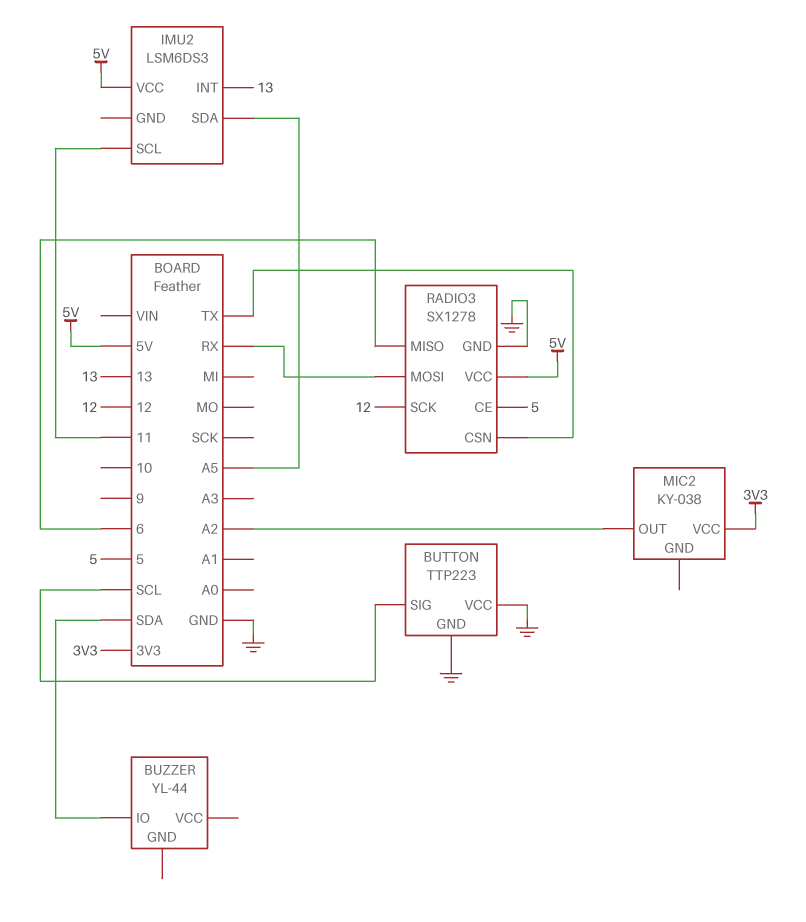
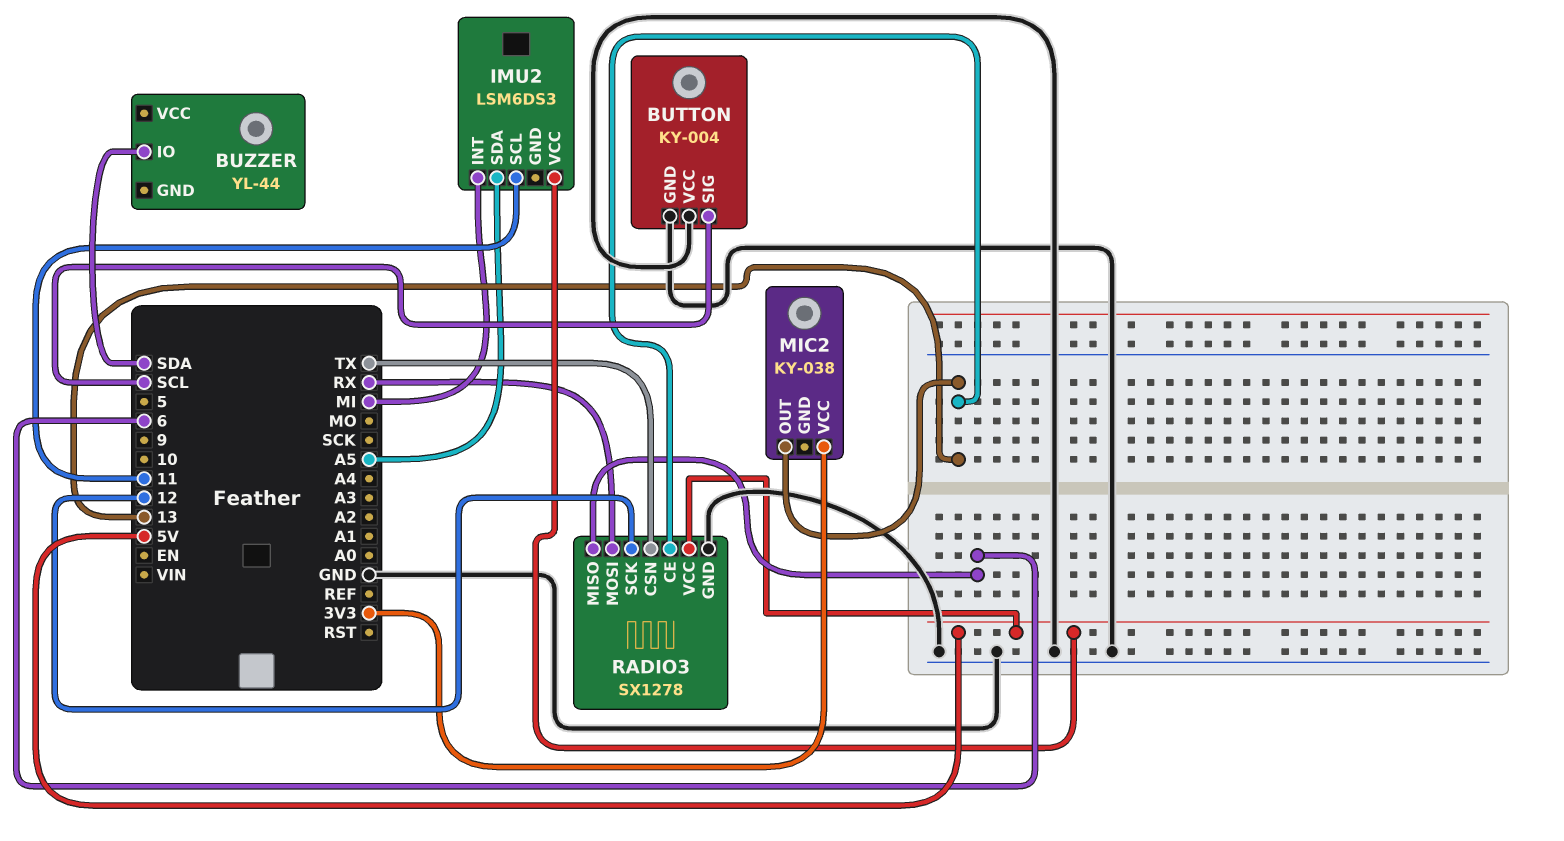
BUTTON: TTP223 -> KY-004
IMU2 pin INT: 13 -> MI
MIC2 pin OUT: A2 -> 13
RADIO3 pin CE: 5 -> 13

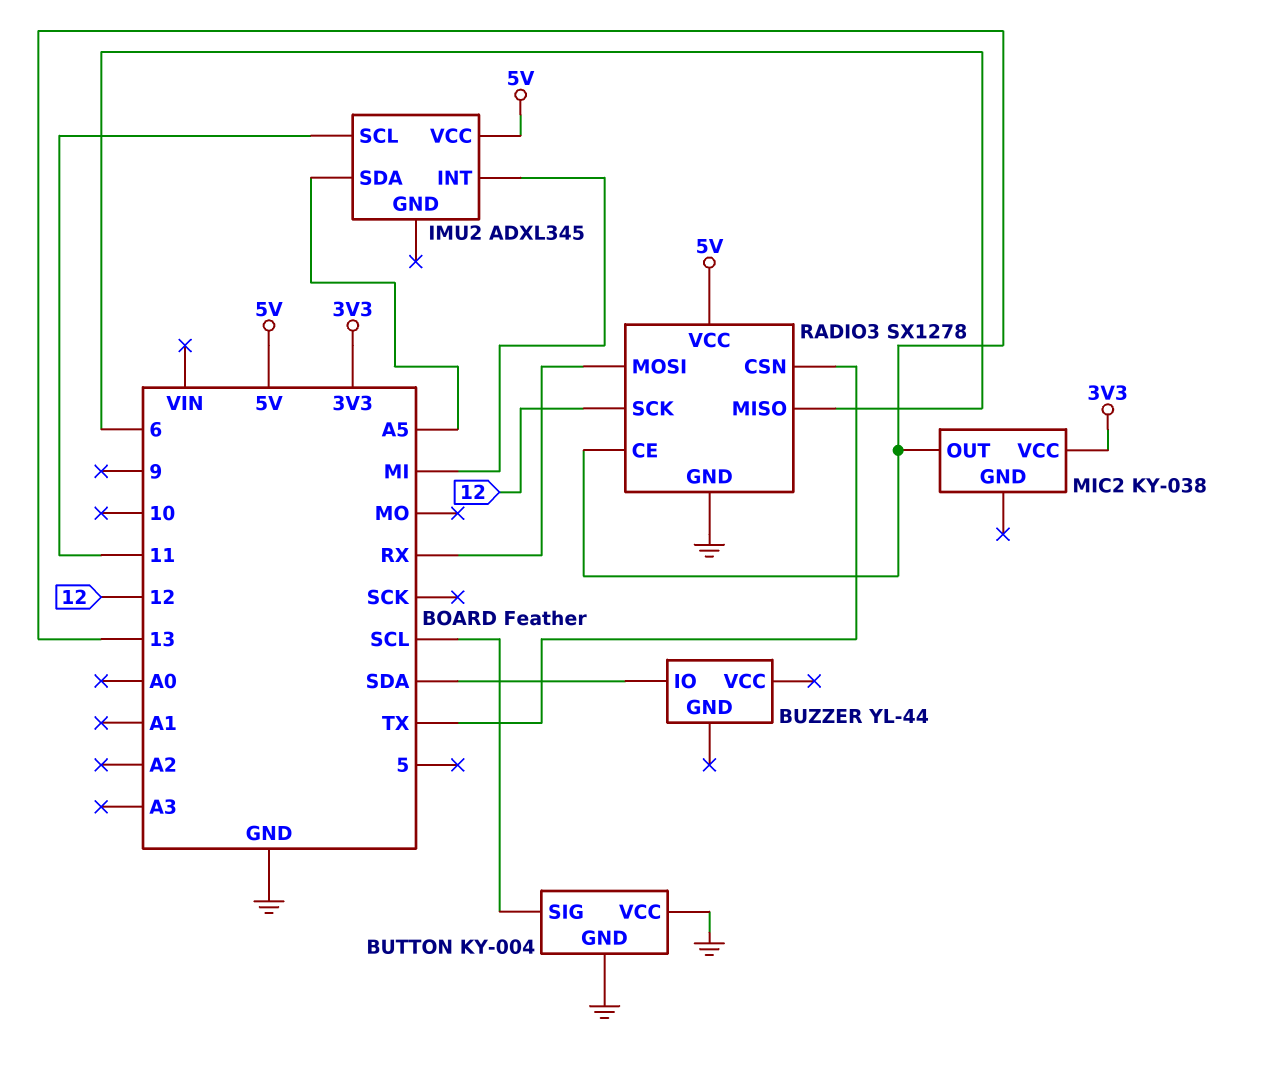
IMU2: LSM6DS3 -> ADXL345

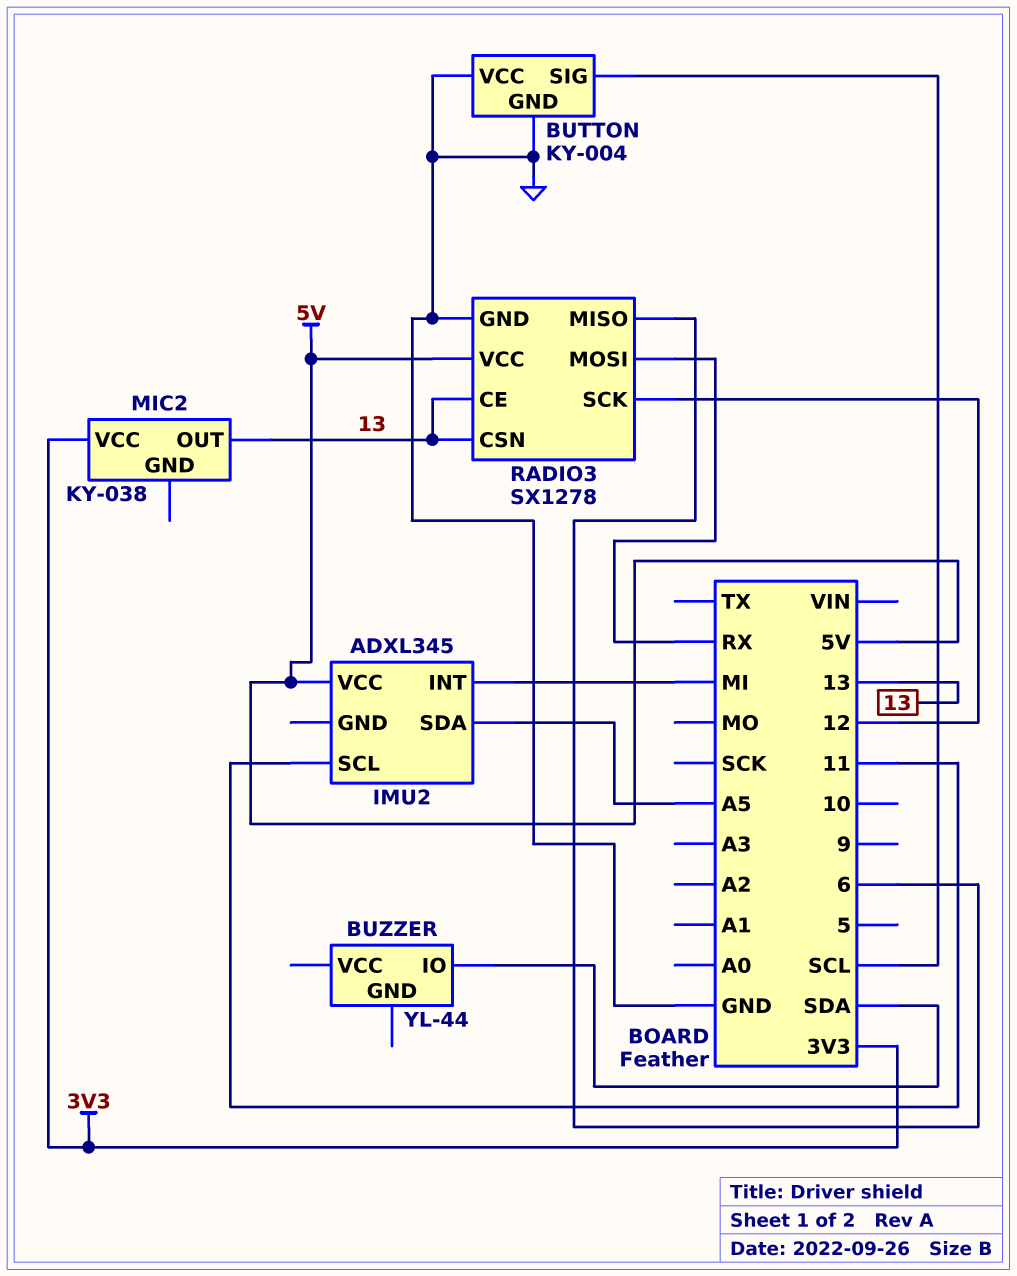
RADIO3 pin CSN: TX -> 13

